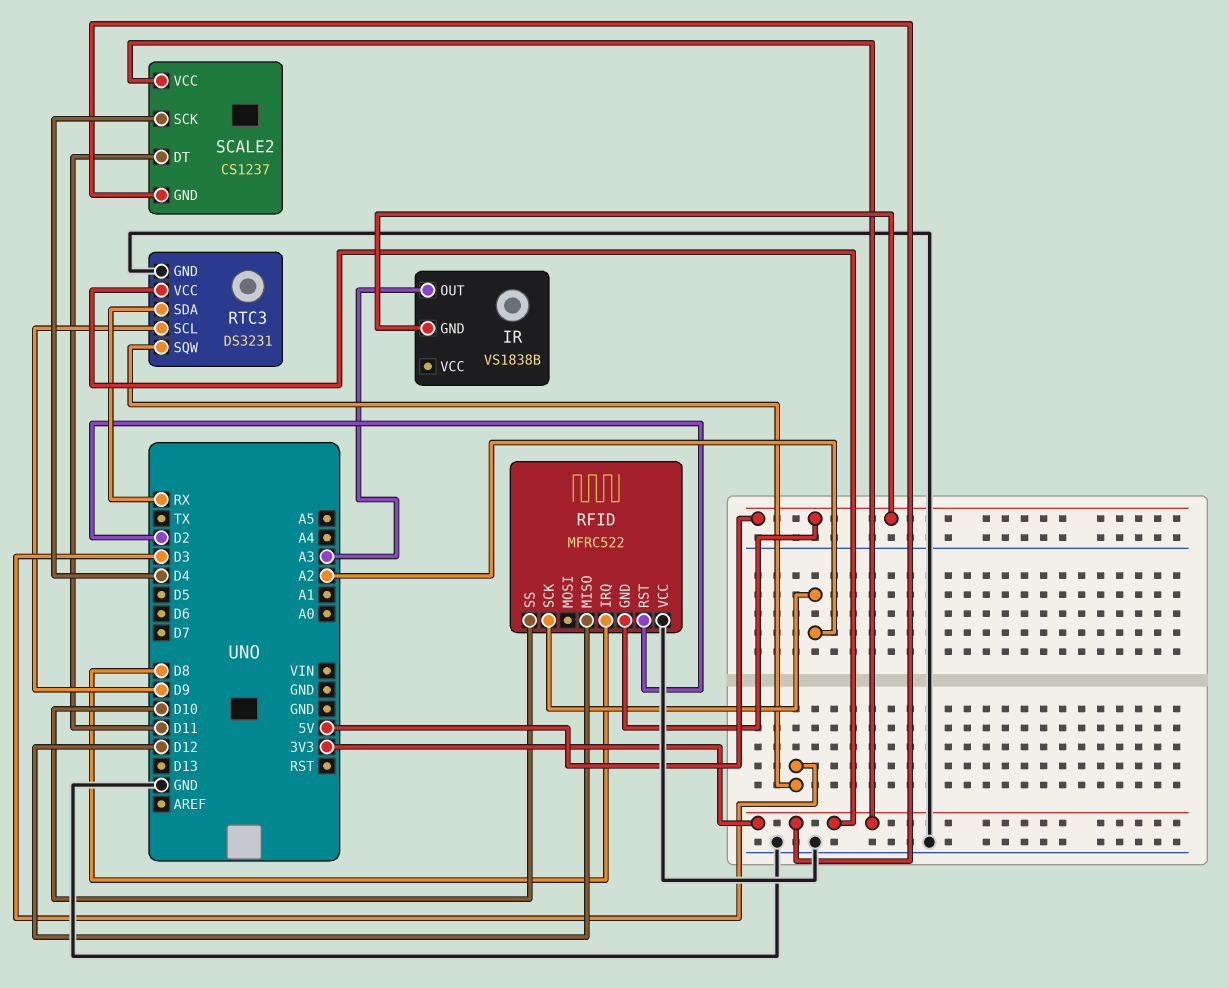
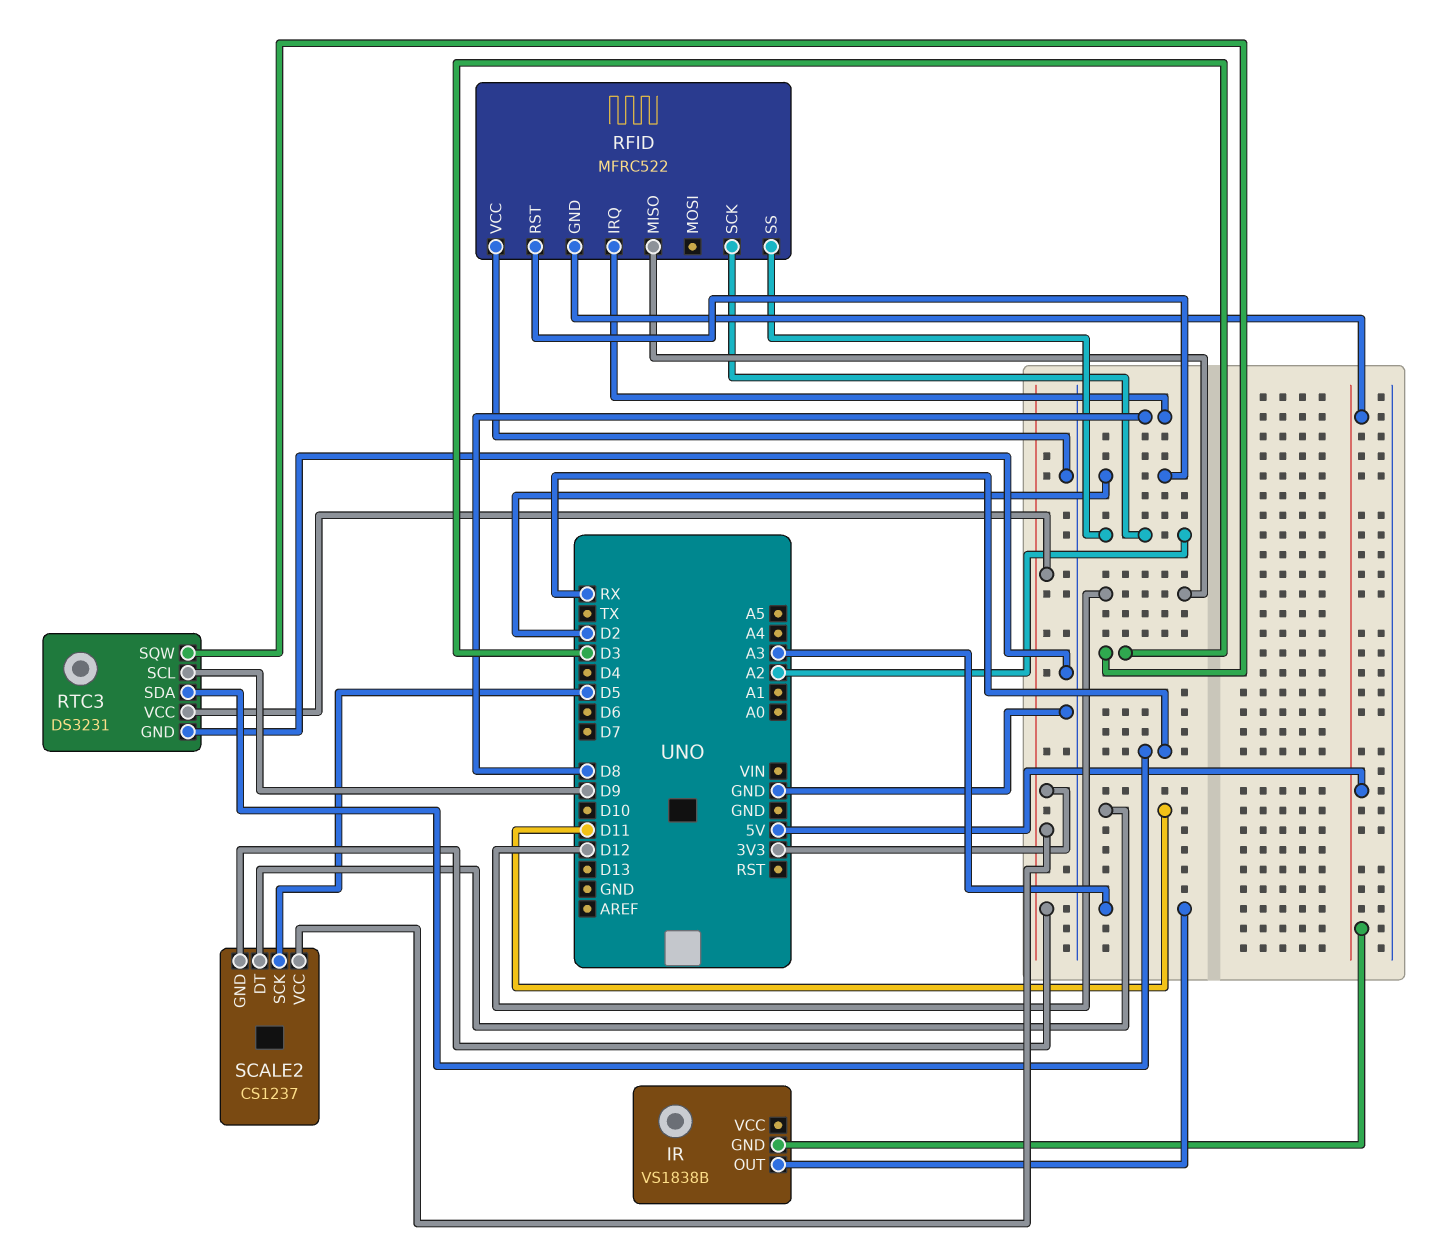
RFID pin SS: D10 -> A2
SCALE2 pin SCK: D4 -> D5

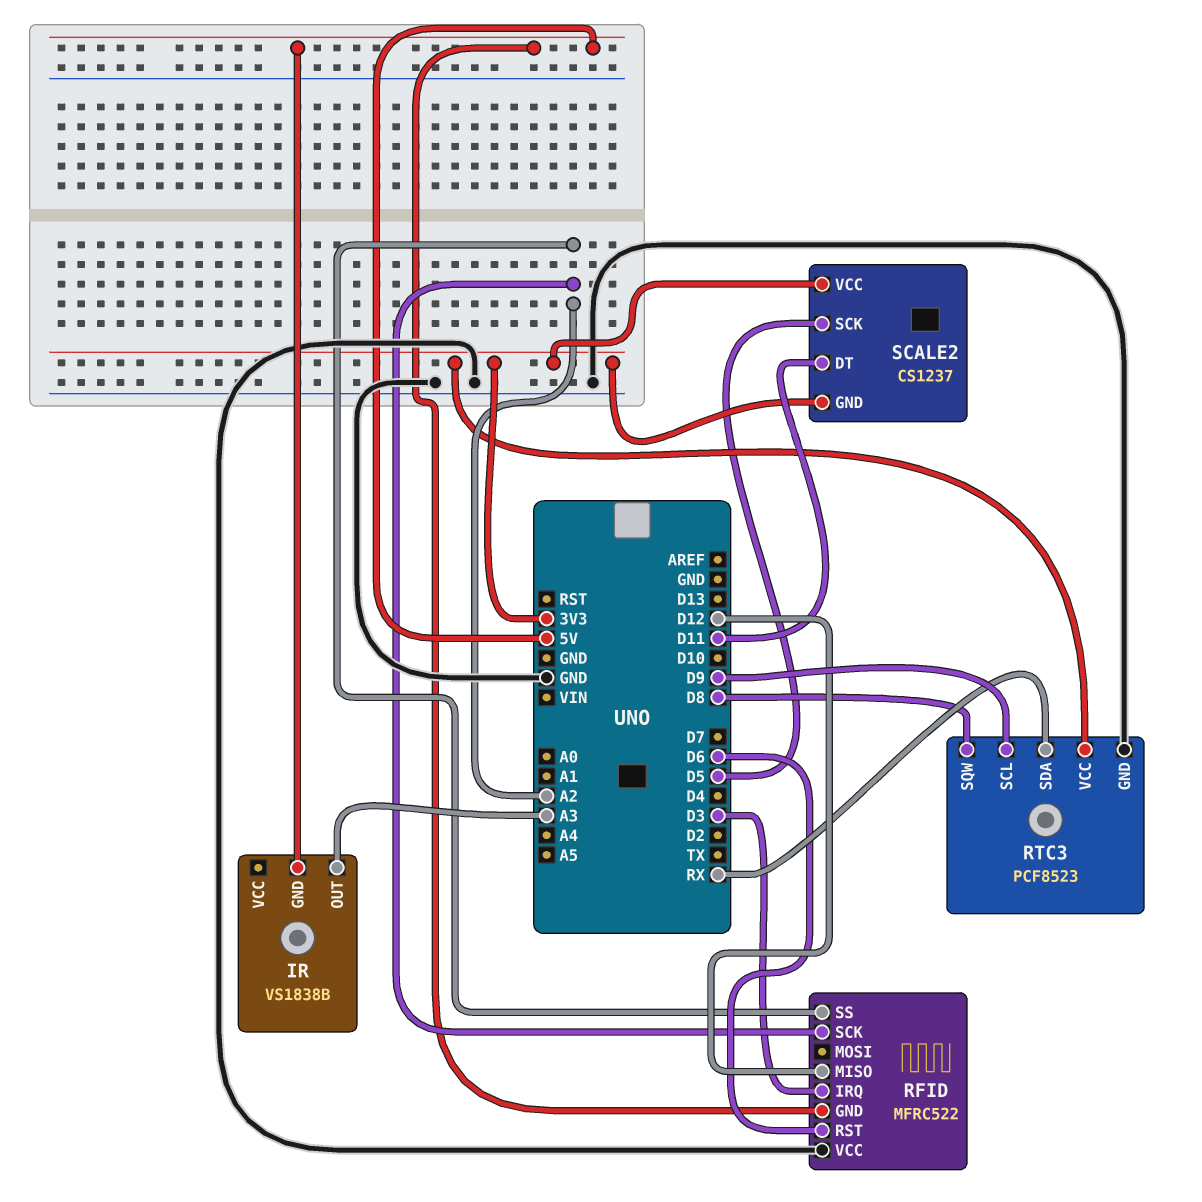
RFID pin IRQ: D8 -> D3
RFID pin RST: D2 -> D6
RTC3: DS3231 -> PCF8523
RTC3 pin SQW: D3 -> D8

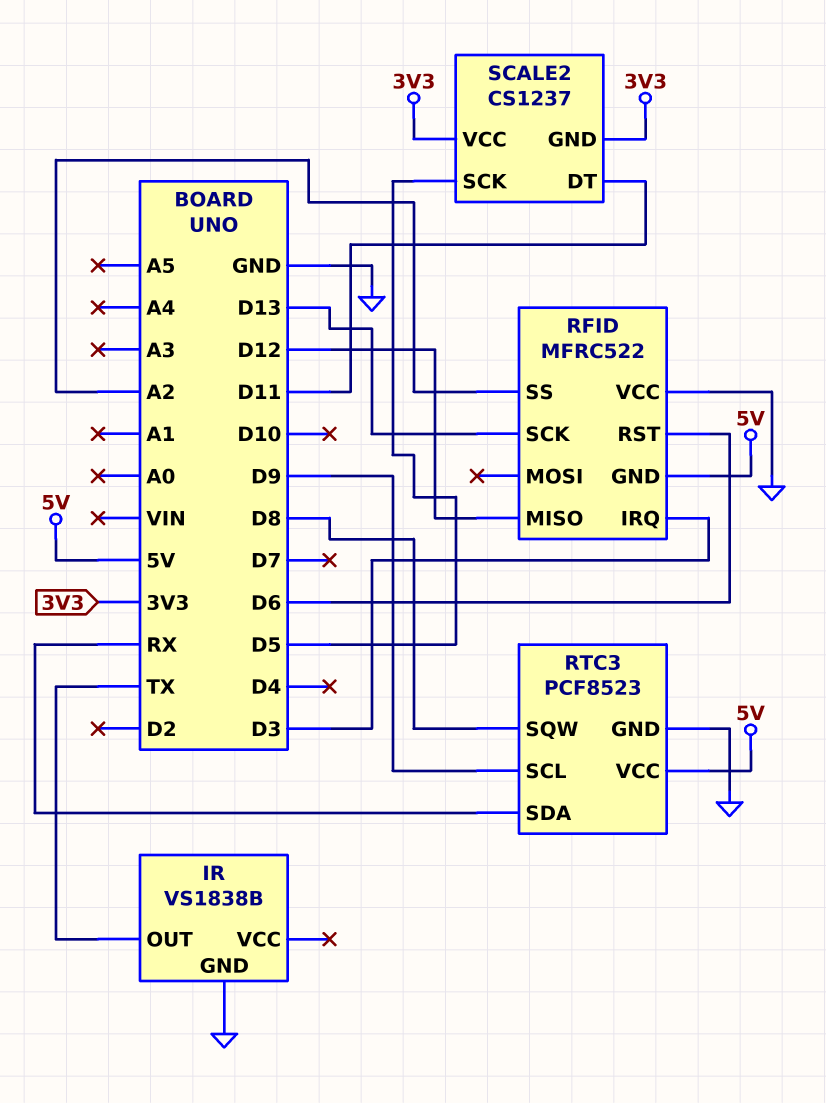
IR pin GND: 5V -> GND
IR pin OUT: A3 -> TX
RFID pin SCK: A2 -> D13
RTC3 pin VCC: 3V3 -> 5V

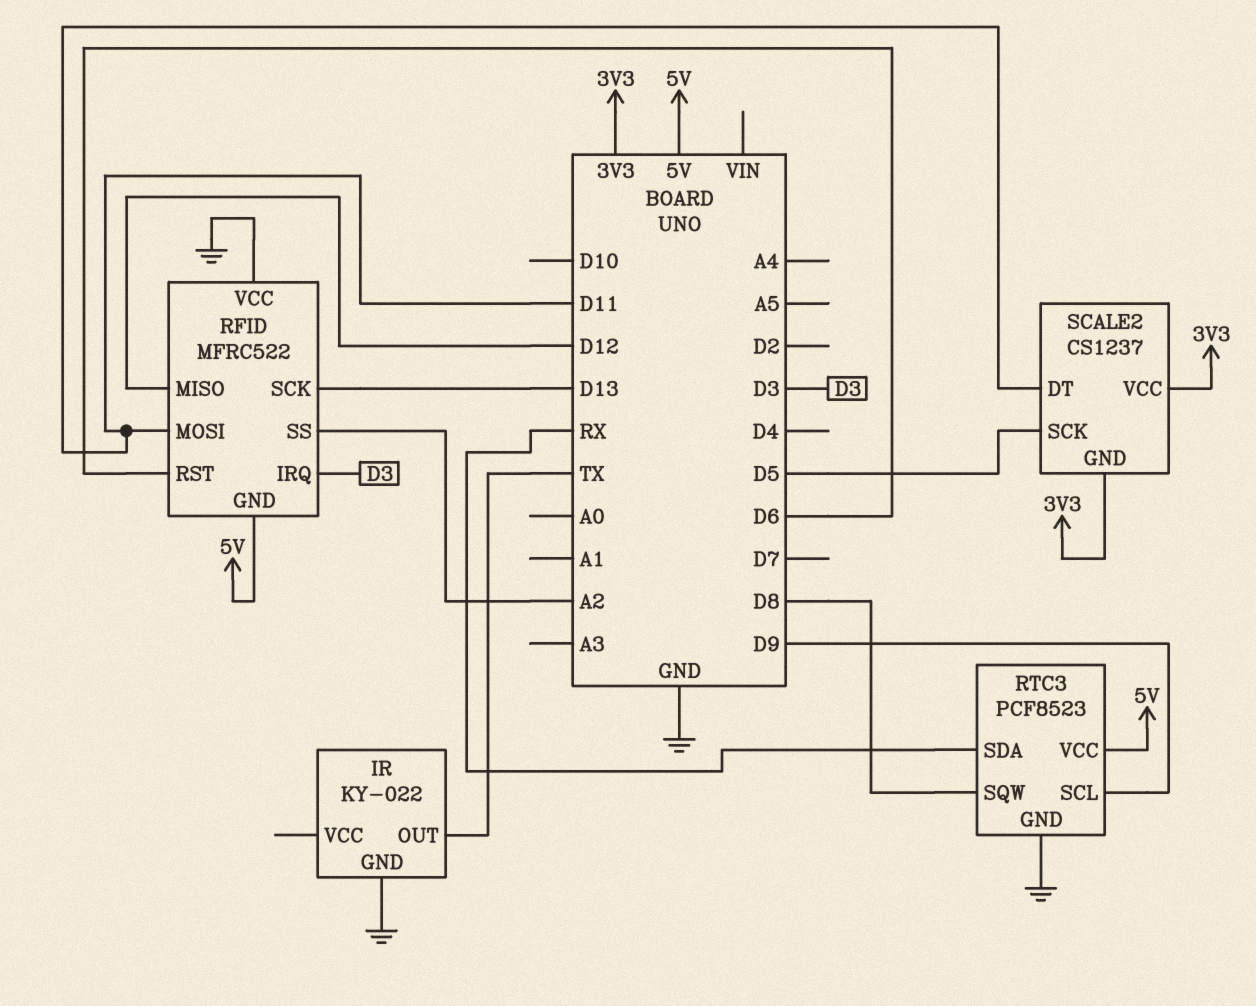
IR: VS1838B -> KY-022
RFID pin MOSI: none -> D11

